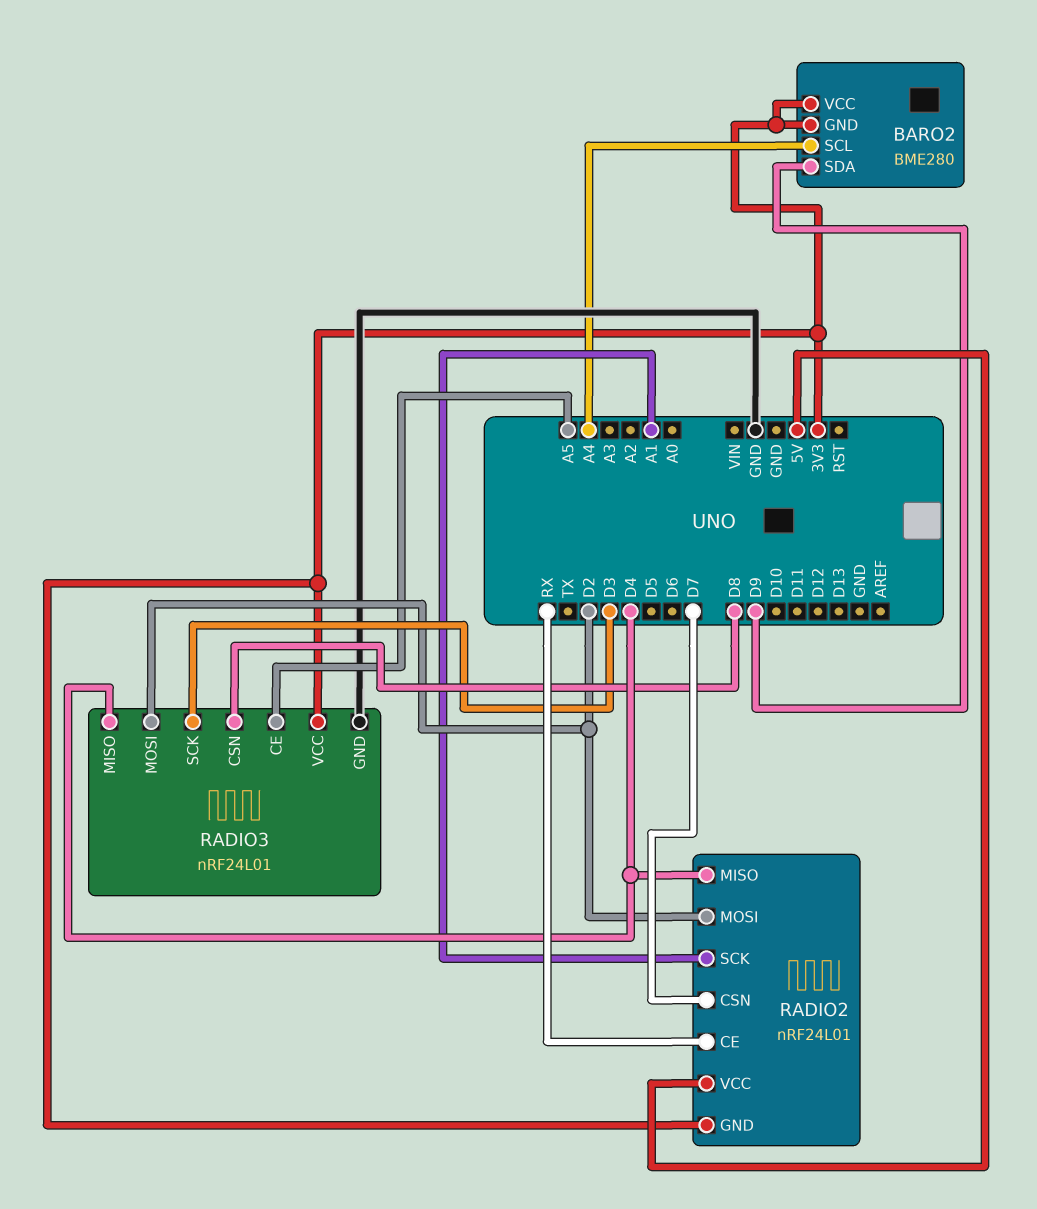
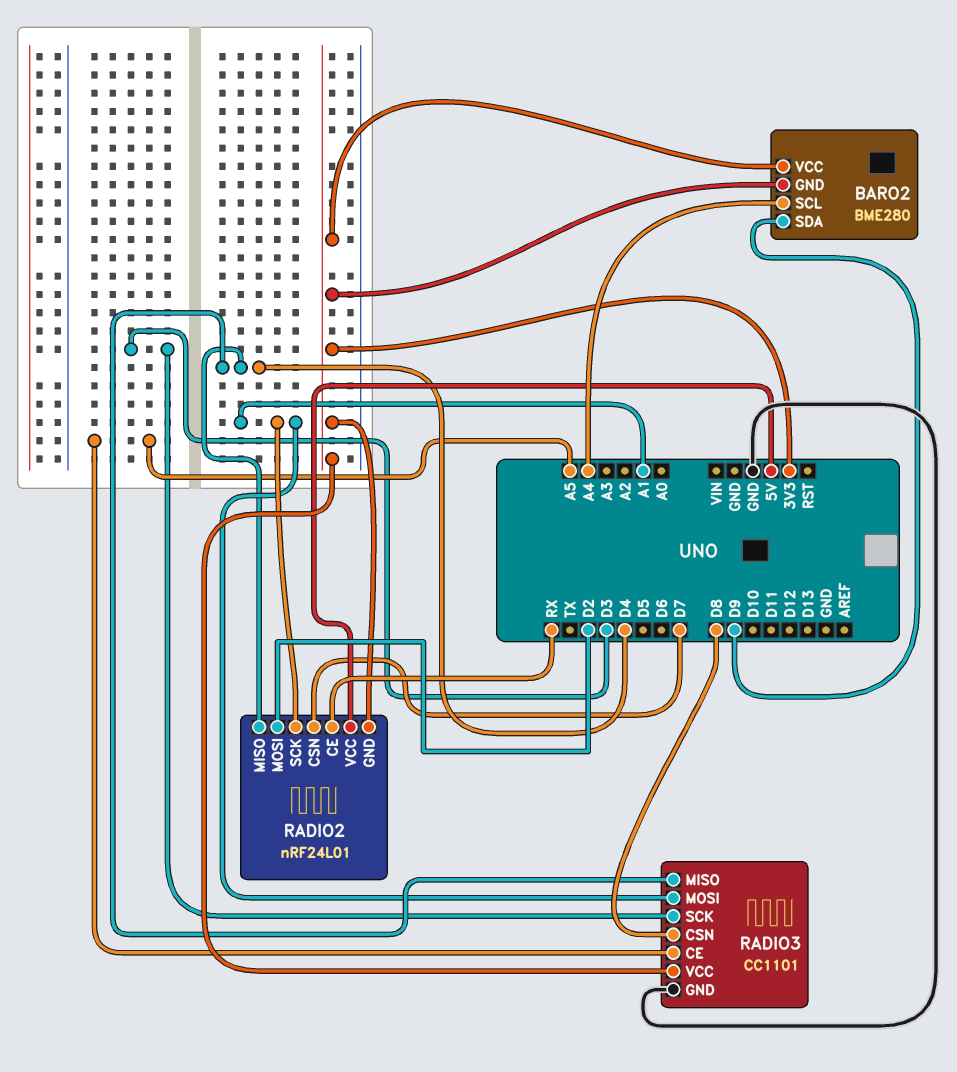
RADIO3: nRF24L01 -> CC1101
RADIO3 pin MOSI: D2 -> A1

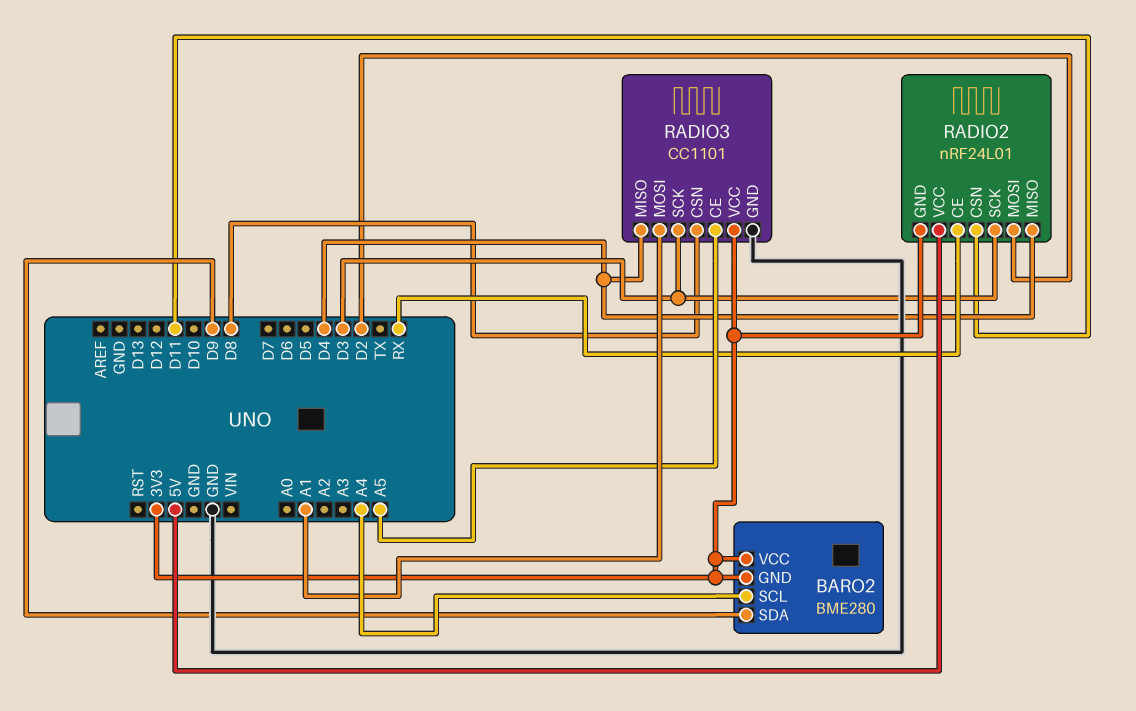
RADIO2 pin CSN: D7 -> D11
RADIO2 pin SCK: A1 -> D3

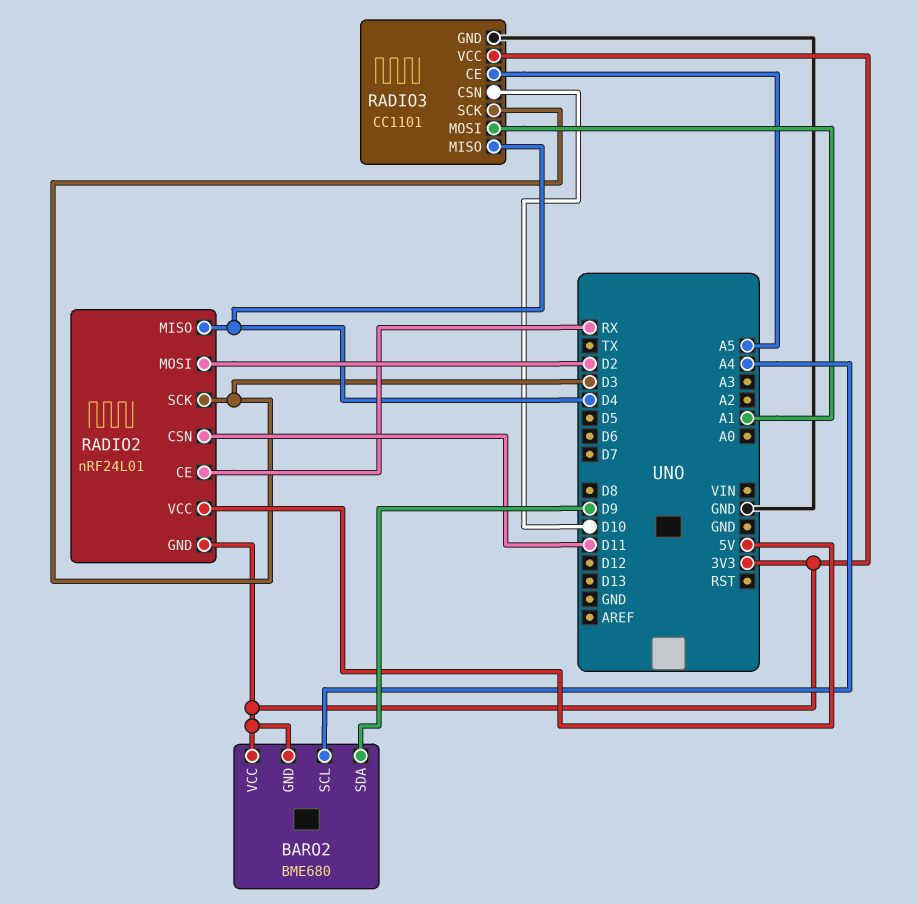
BARO2: BME280 -> BME680
RADIO3 pin CSN: D8 -> D10

